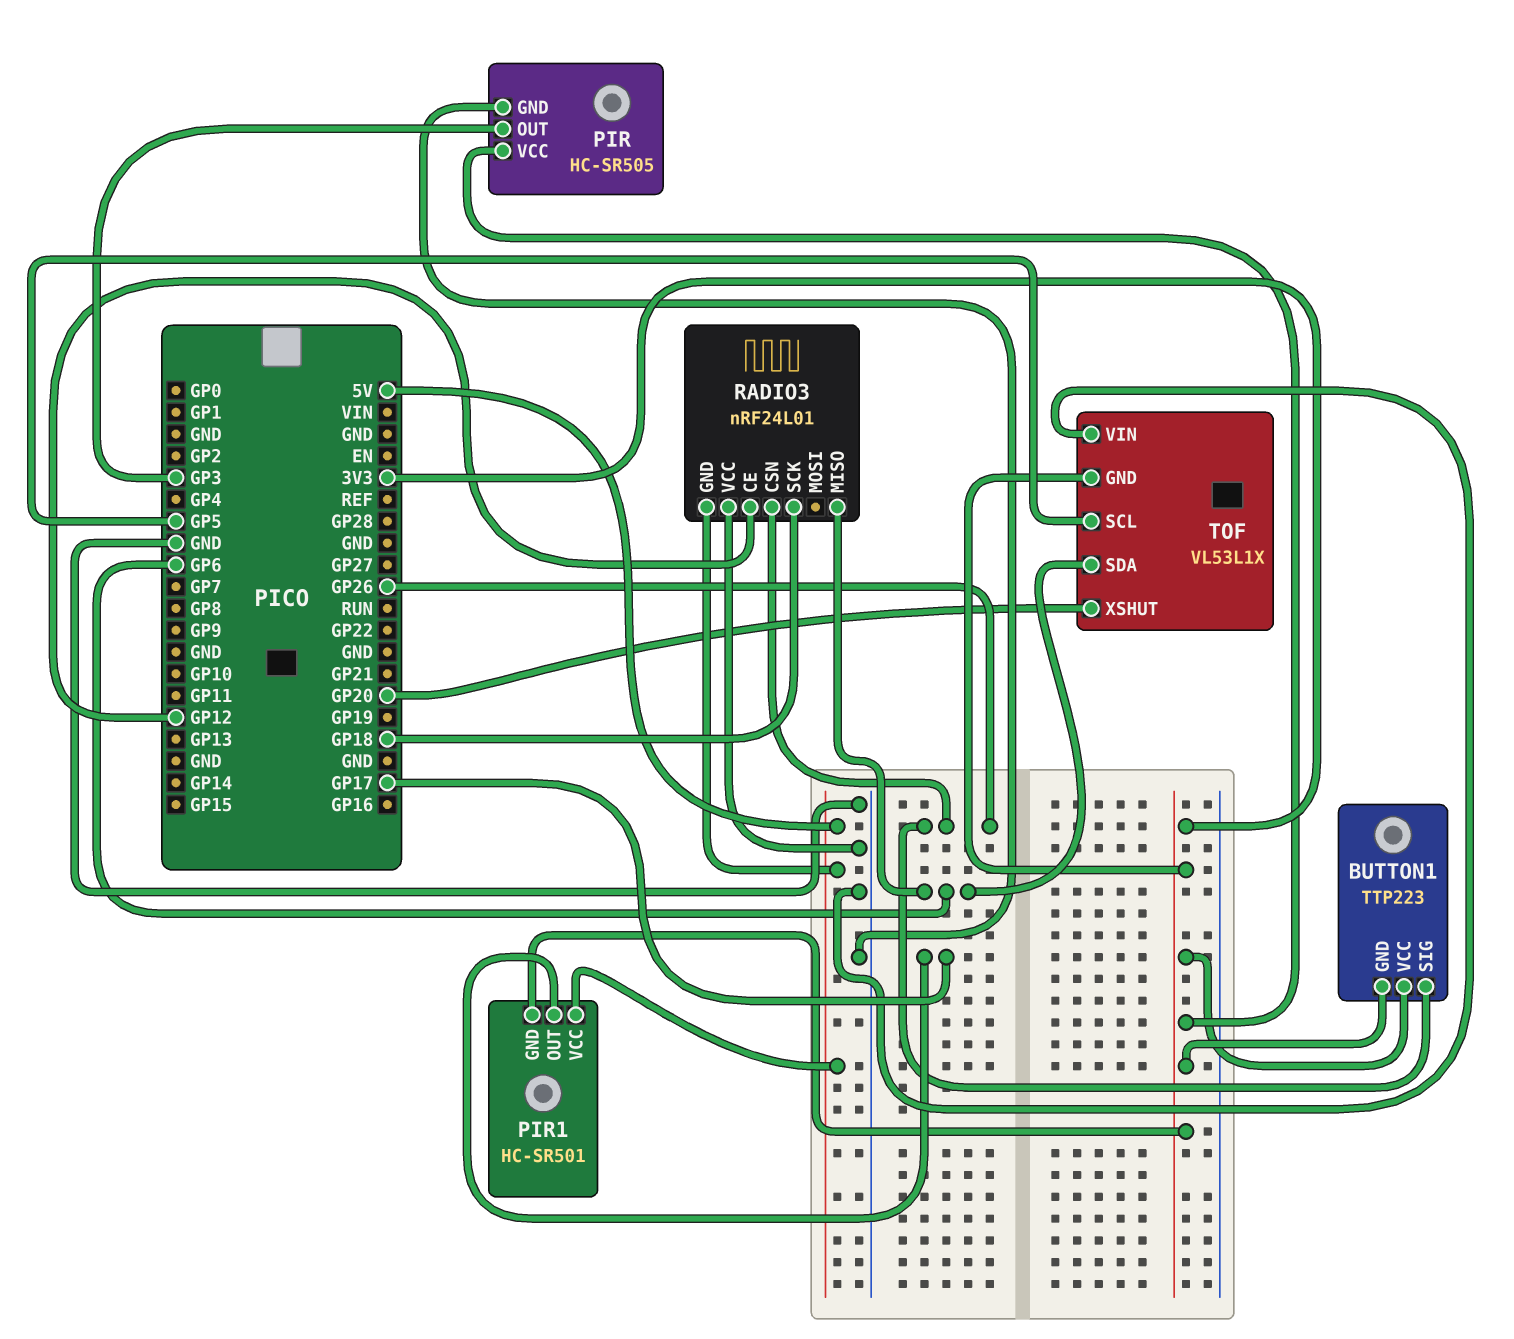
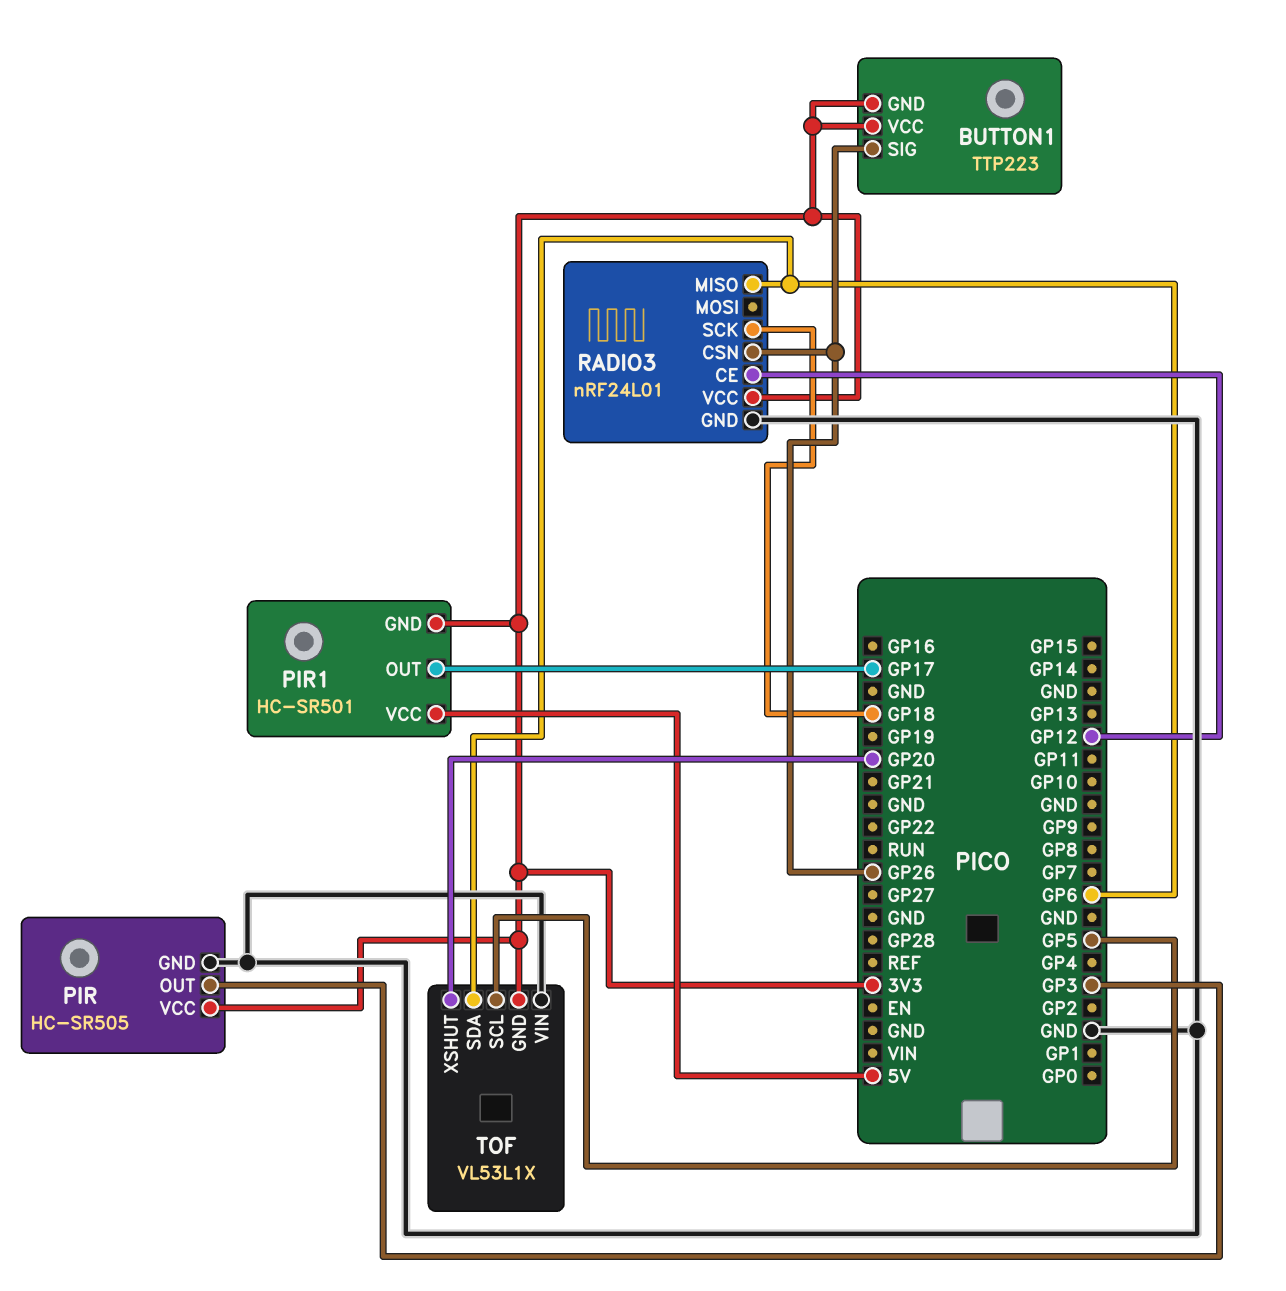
RADIO3 pin GND: 5V -> GND
RADIO3 pin VCC: GND -> 3V3

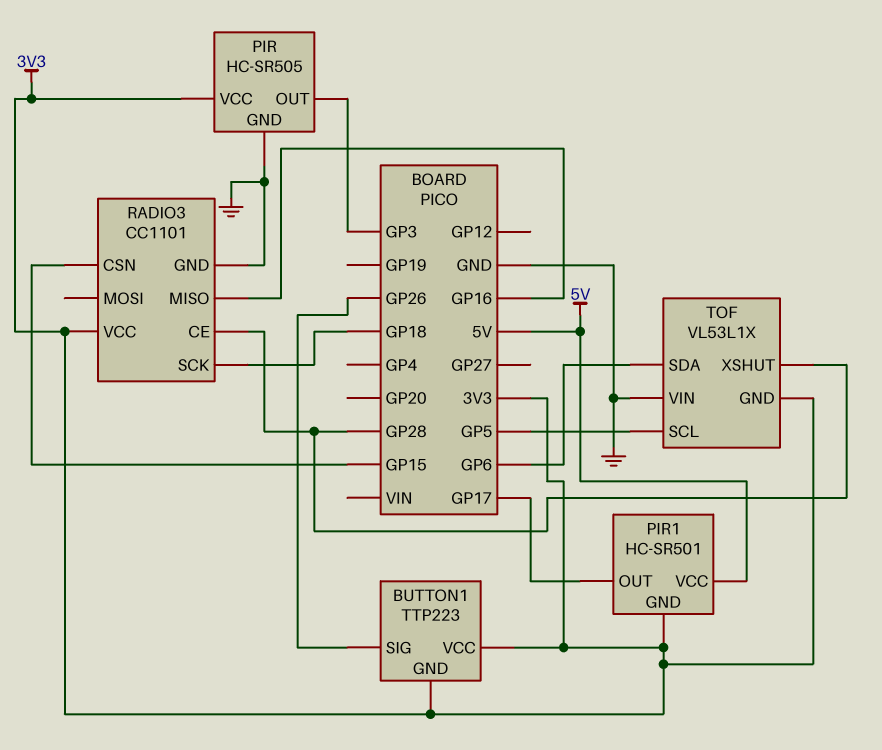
RADIO3: nRF24L01 -> CC1101
RADIO3 pin CE: GP12 -> GP28
RADIO3 pin CSN: GP26 -> GP15
RADIO3 pin MISO: GP6 -> GP16
TOF pin XSHUT: GP20 -> GP28

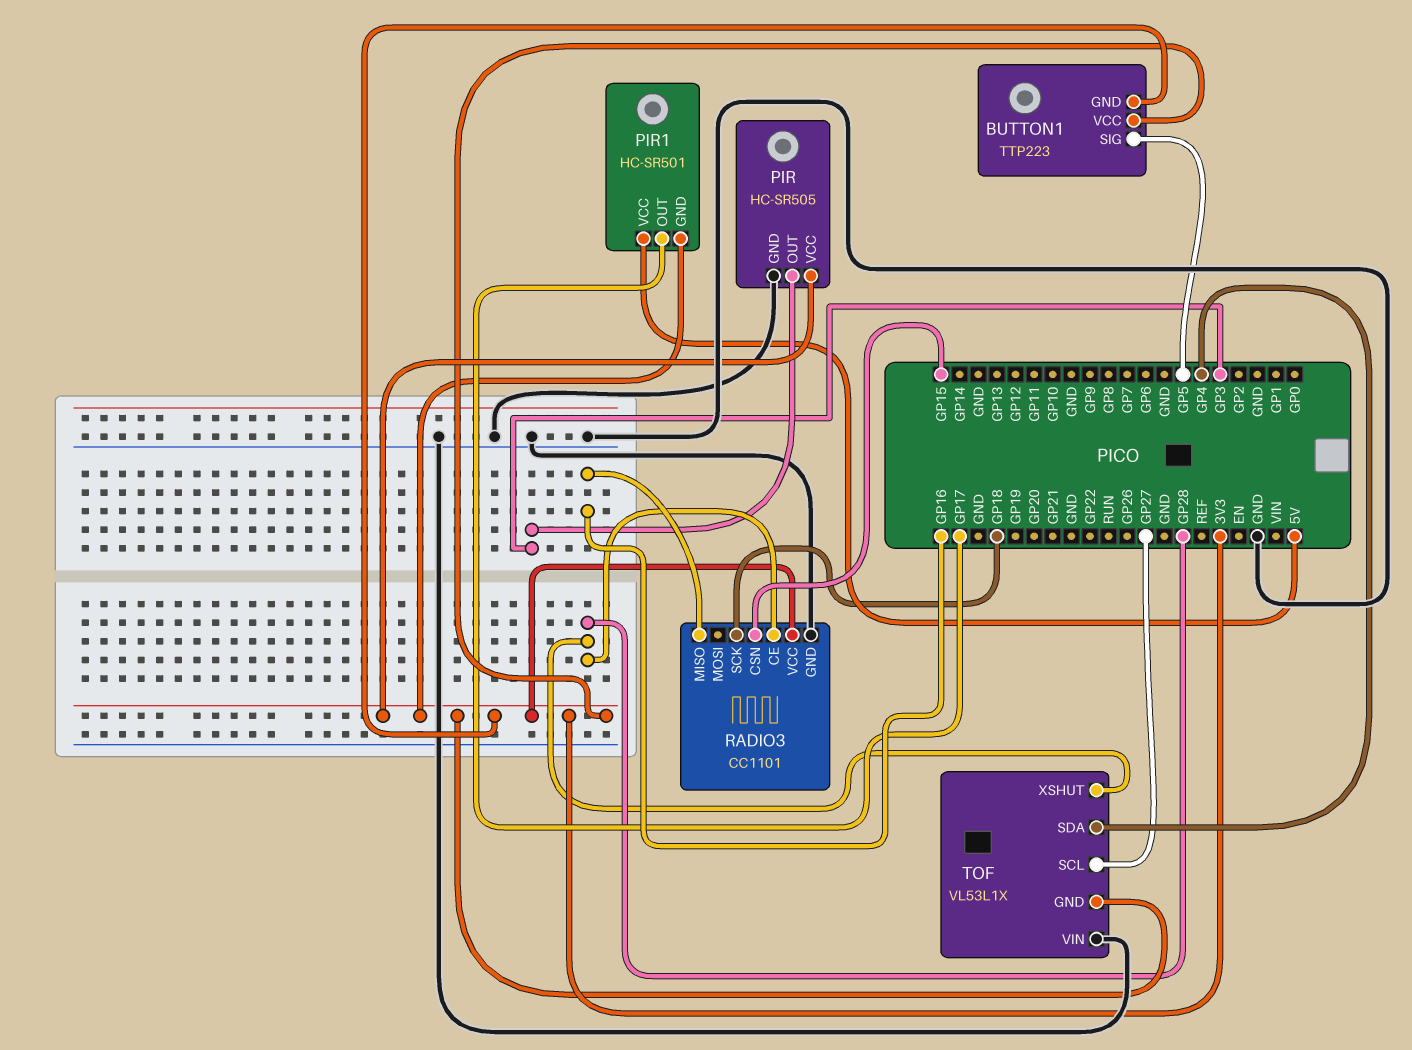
BUTTON1 pin SIG: GP26 -> GP5
TOF pin SCL: GP5 -> GP27
TOF pin SDA: GP6 -> GP4

